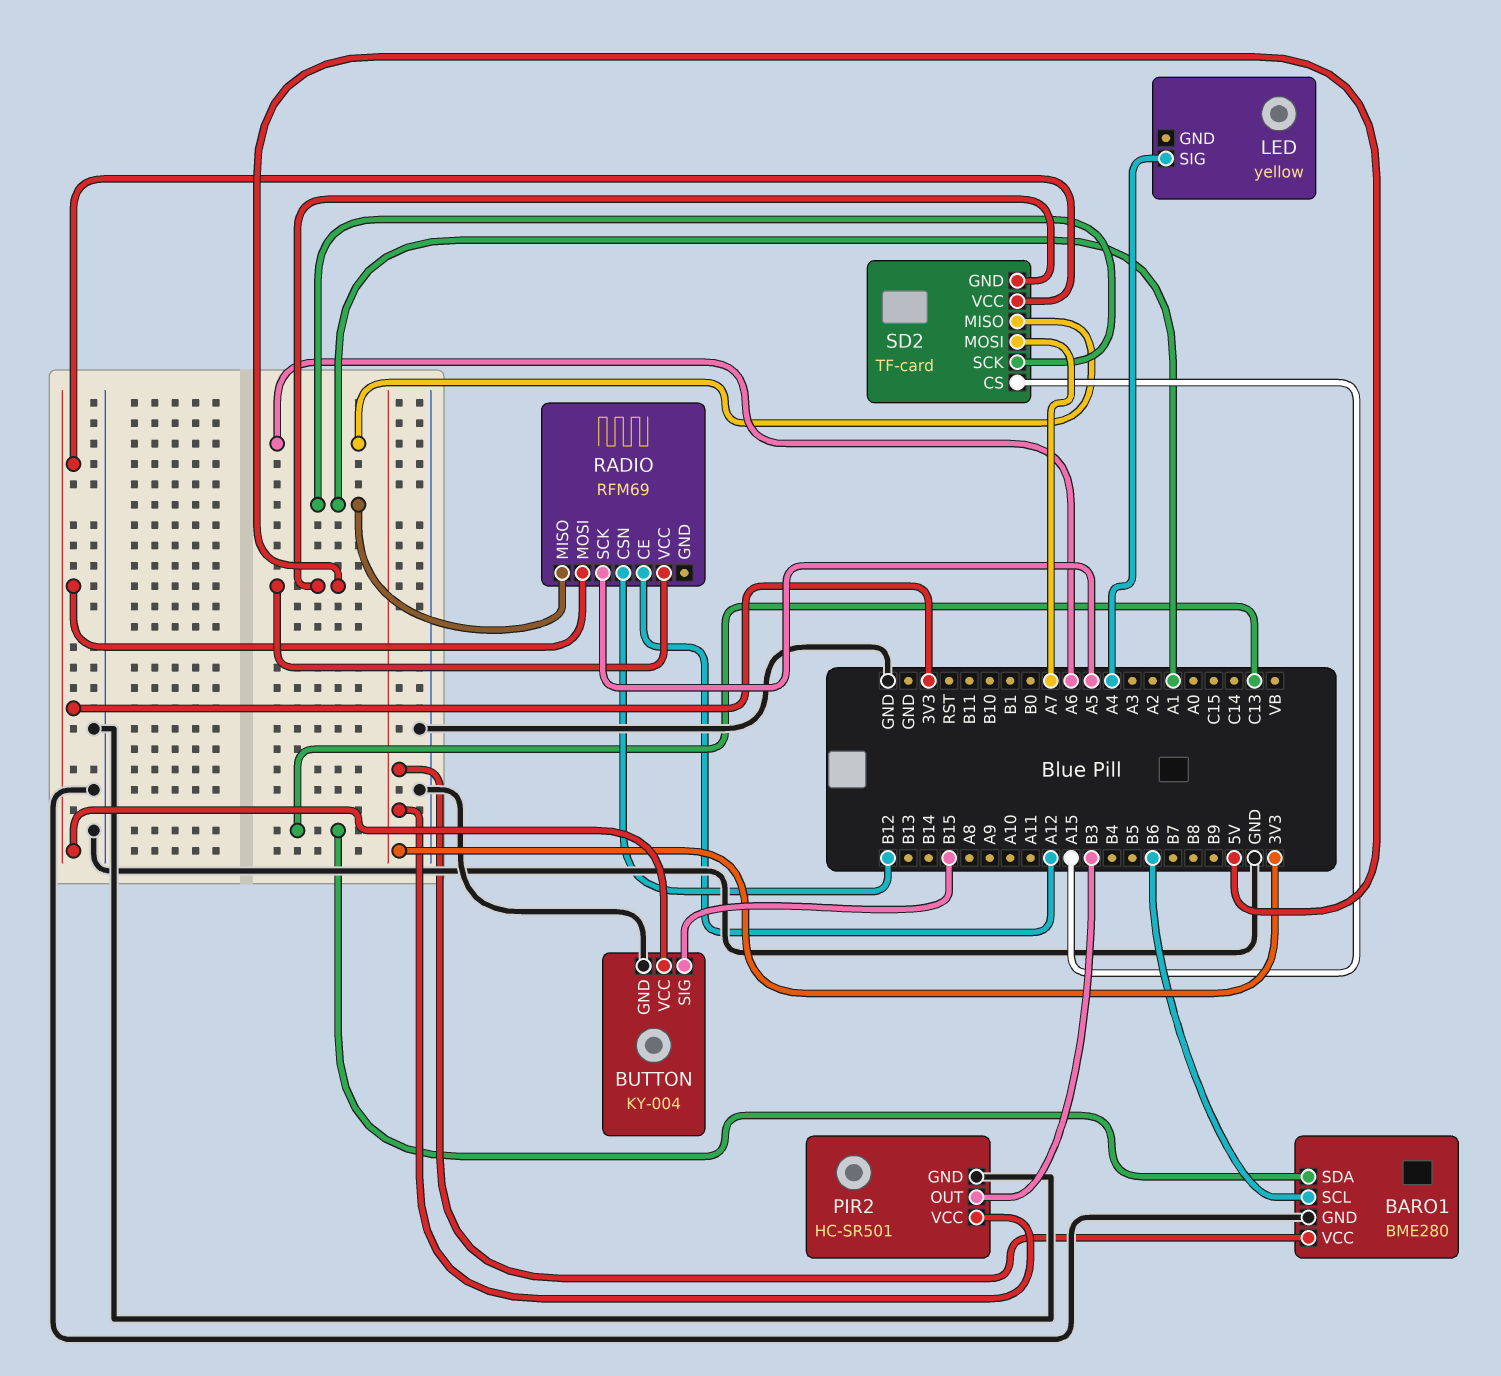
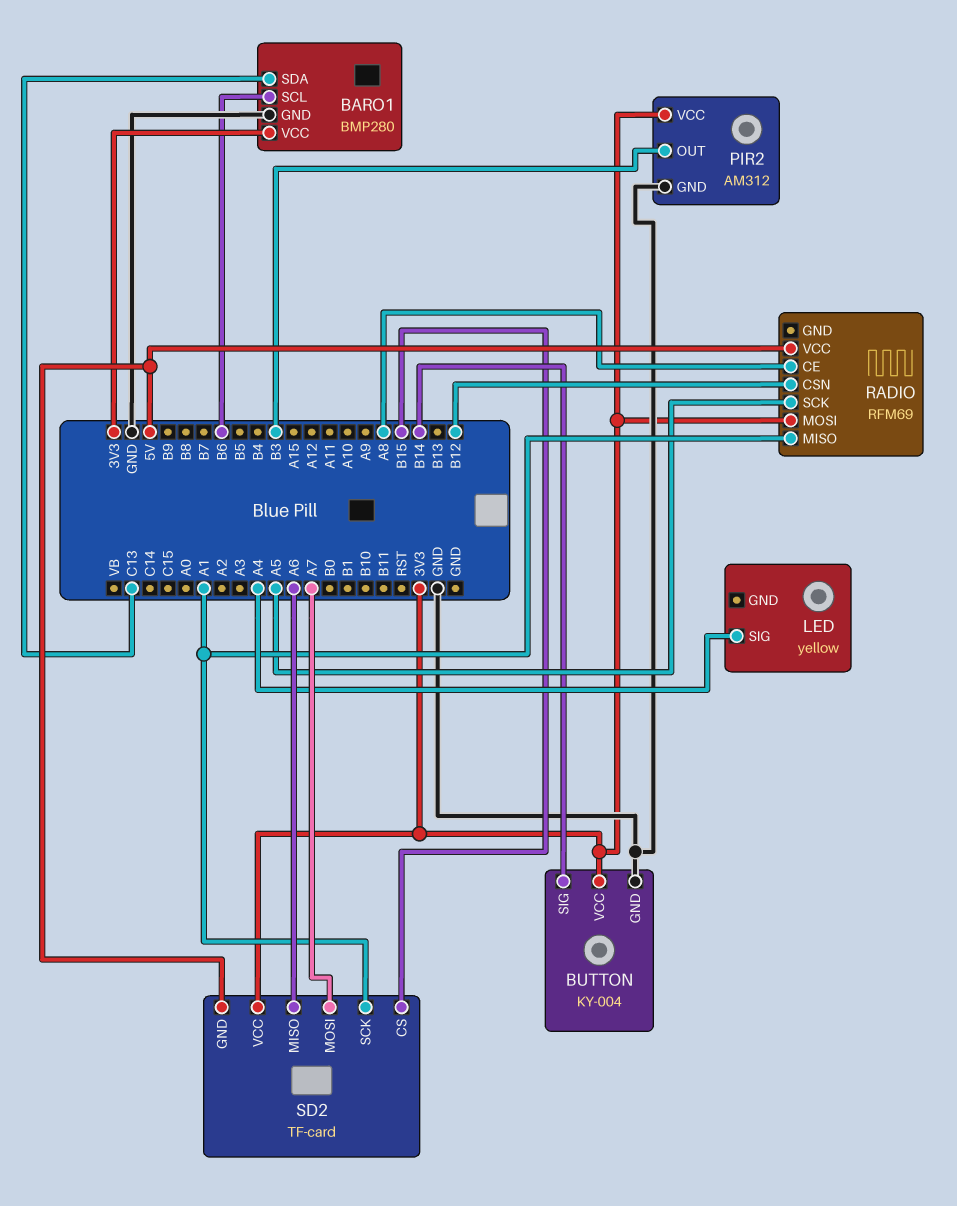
BARO1: BME280 -> BMP280
BUTTON pin SIG: B15 -> B14
PIR2: HC-SR501 -> AM312
RADIO pin CE: A12 -> A8
SD2 pin CS: A15 -> B15

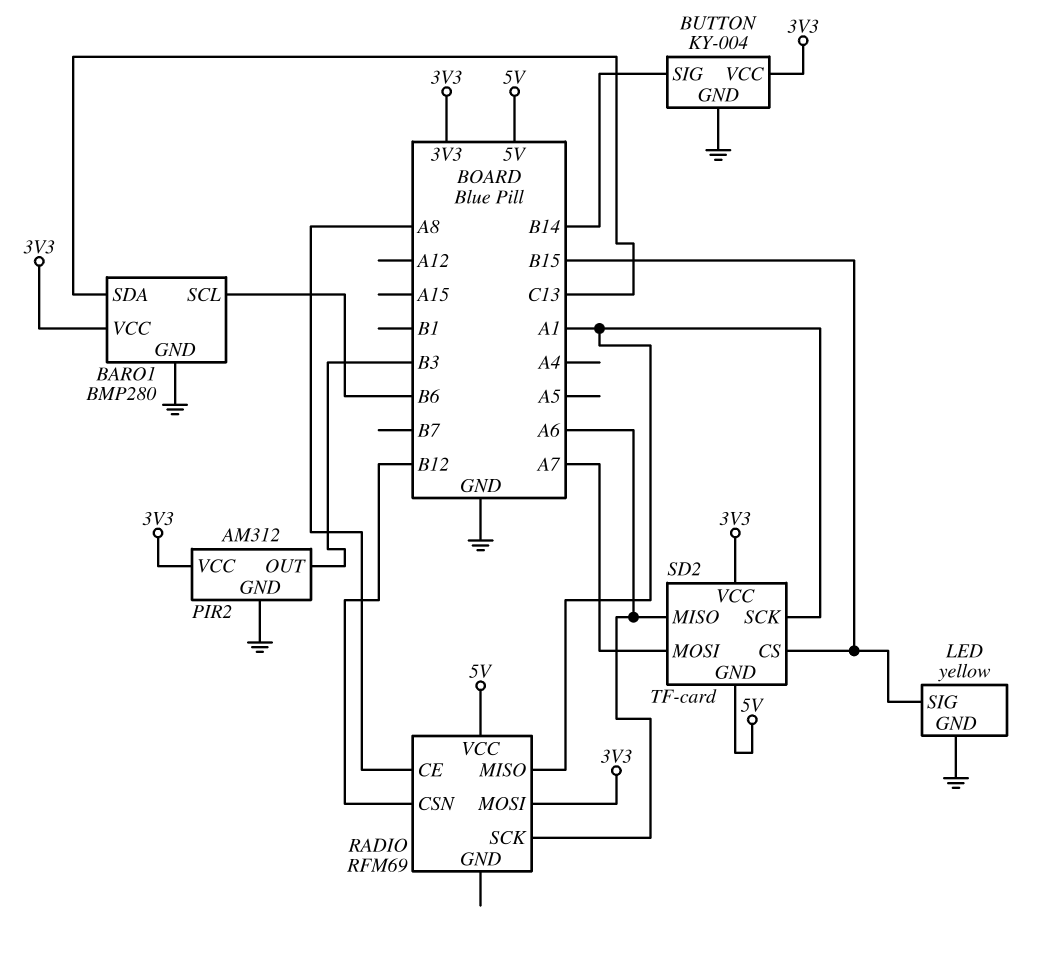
LED pin GND: none -> GND
LED pin SIG: A4 -> B15
RADIO pin SCK: A5 -> A6

